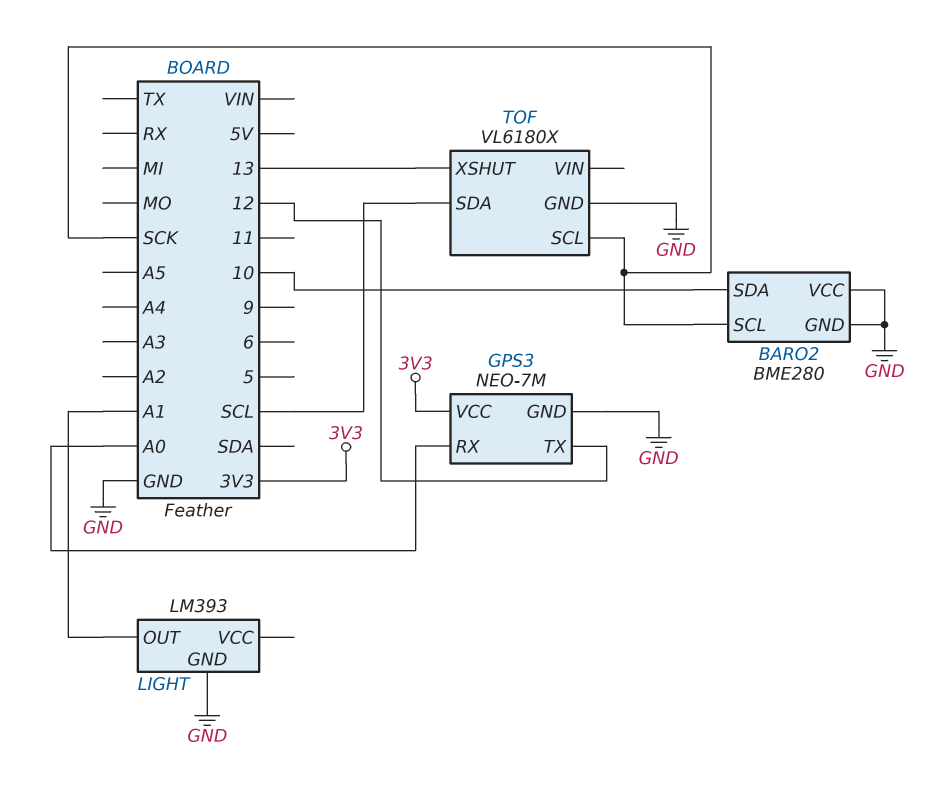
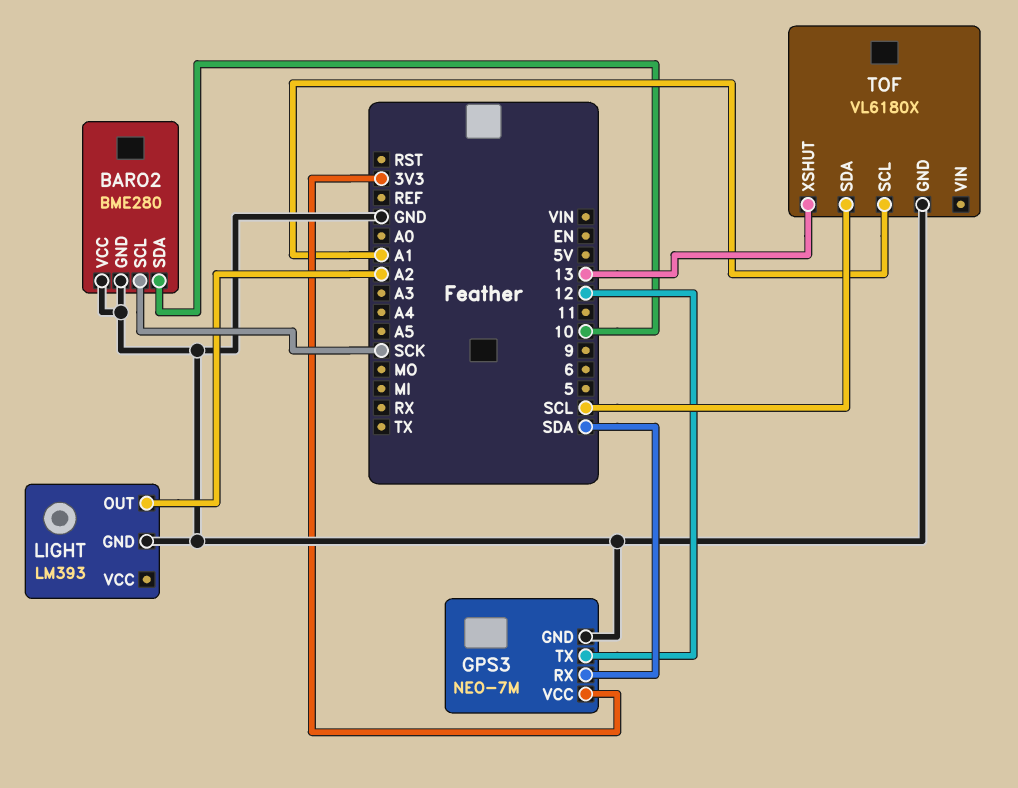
GPS3 pin RX: A0 -> SDA
LIGHT pin OUT: A1 -> A2
TOF pin SCL: SCK -> A1

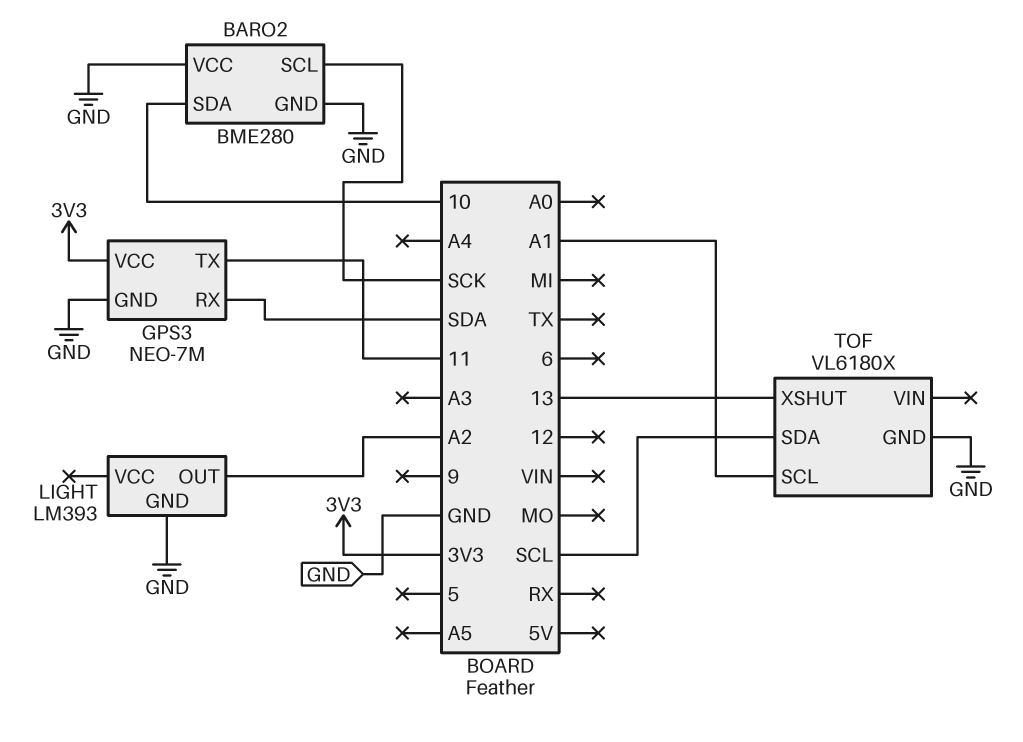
GPS3 pin TX: 12 -> 11

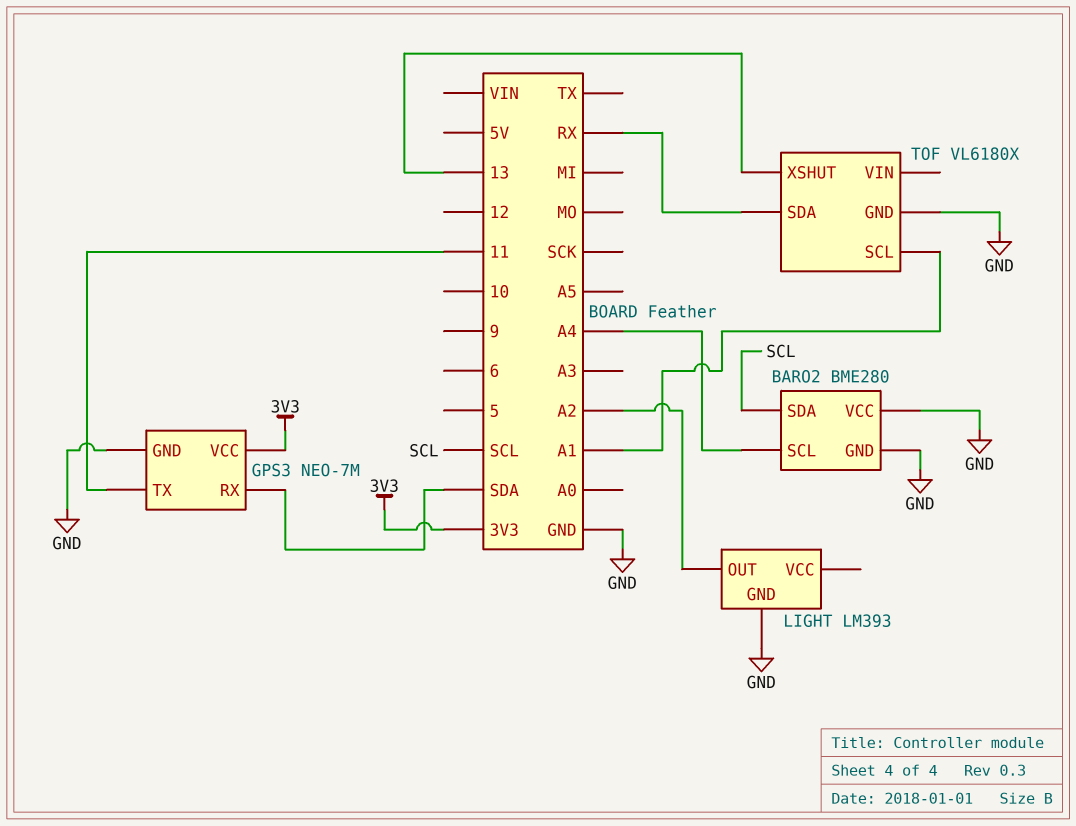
BARO2 pin SCL: SCK -> A4
BARO2 pin SDA: 10 -> SCL
TOF pin SDA: SCL -> RX

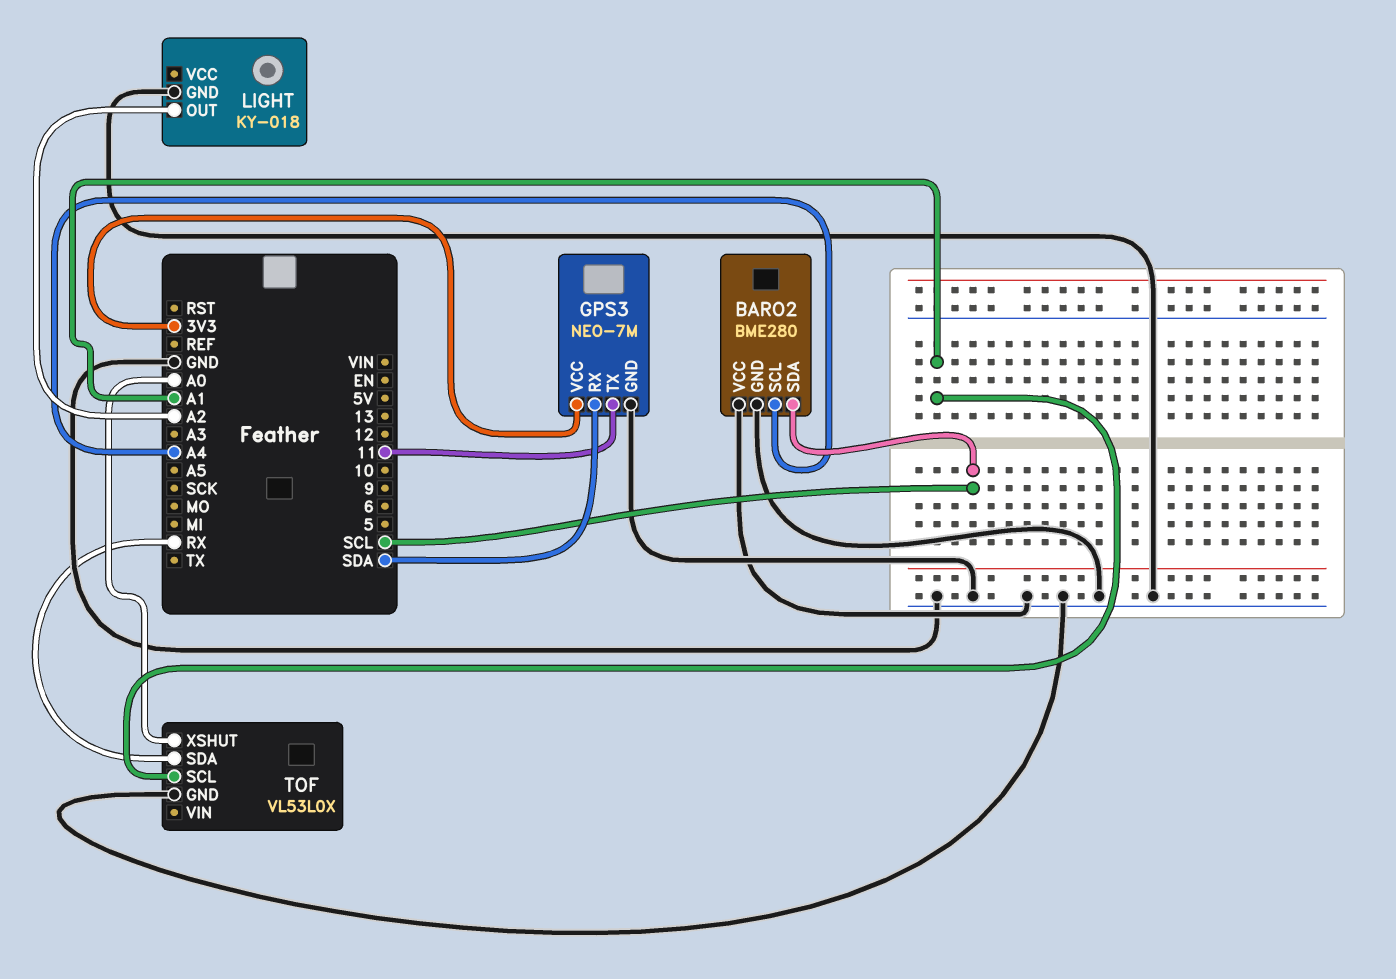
LIGHT: LM393 -> KY-018
TOF: VL6180X -> VL53L0X
TOF pin XSHUT: 13 -> A0

